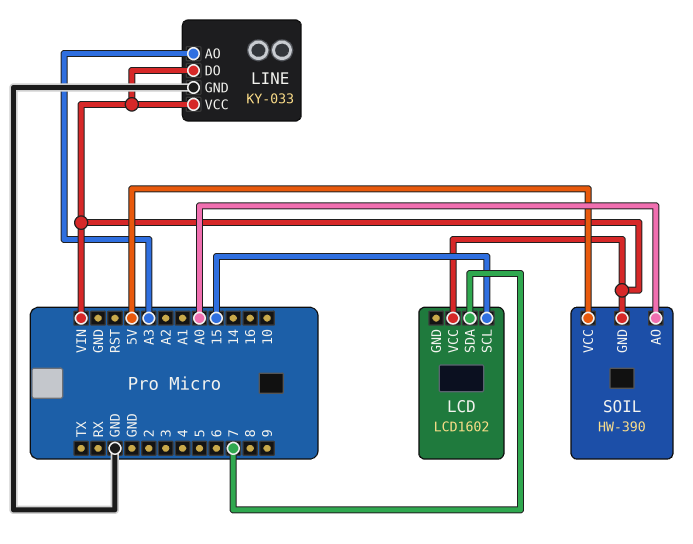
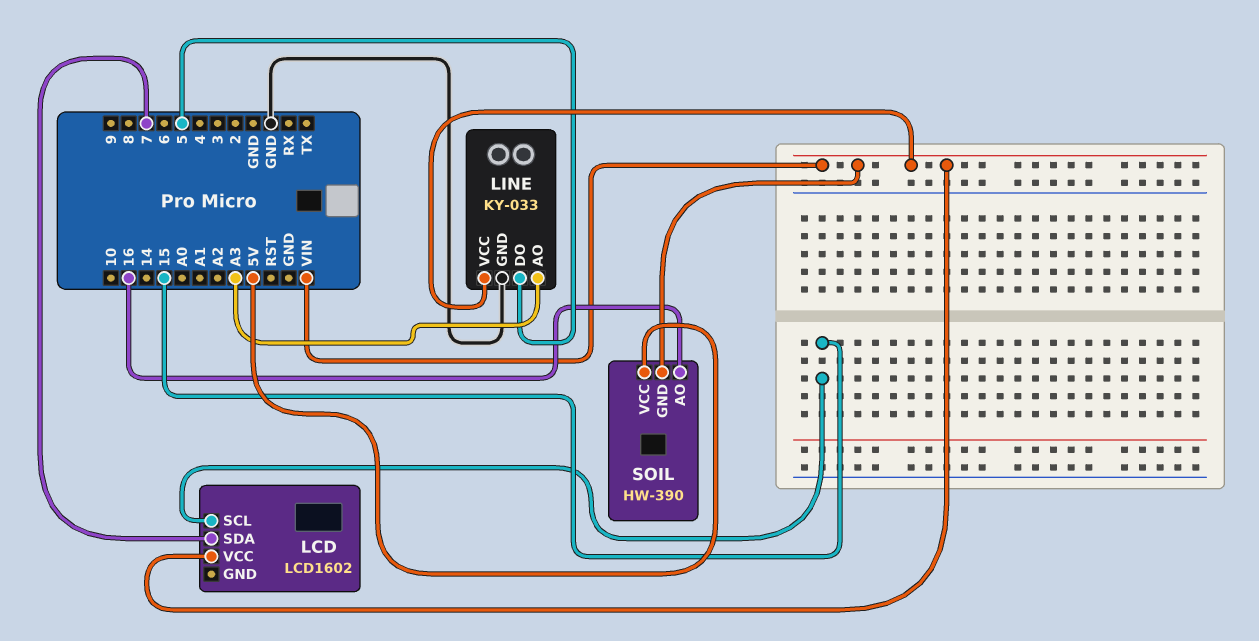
LINE pin DO: VIN -> 5
SOIL pin AO: A0 -> 16

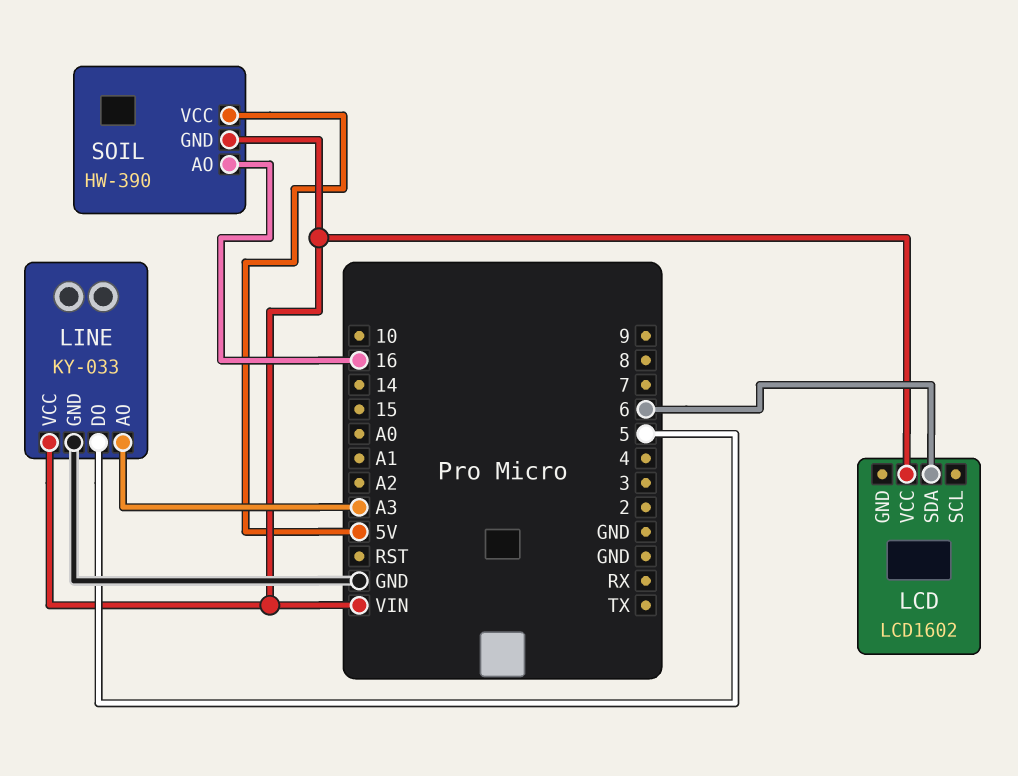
LCD pin SCL: 15 -> none
LCD pin SDA: 7 -> 6

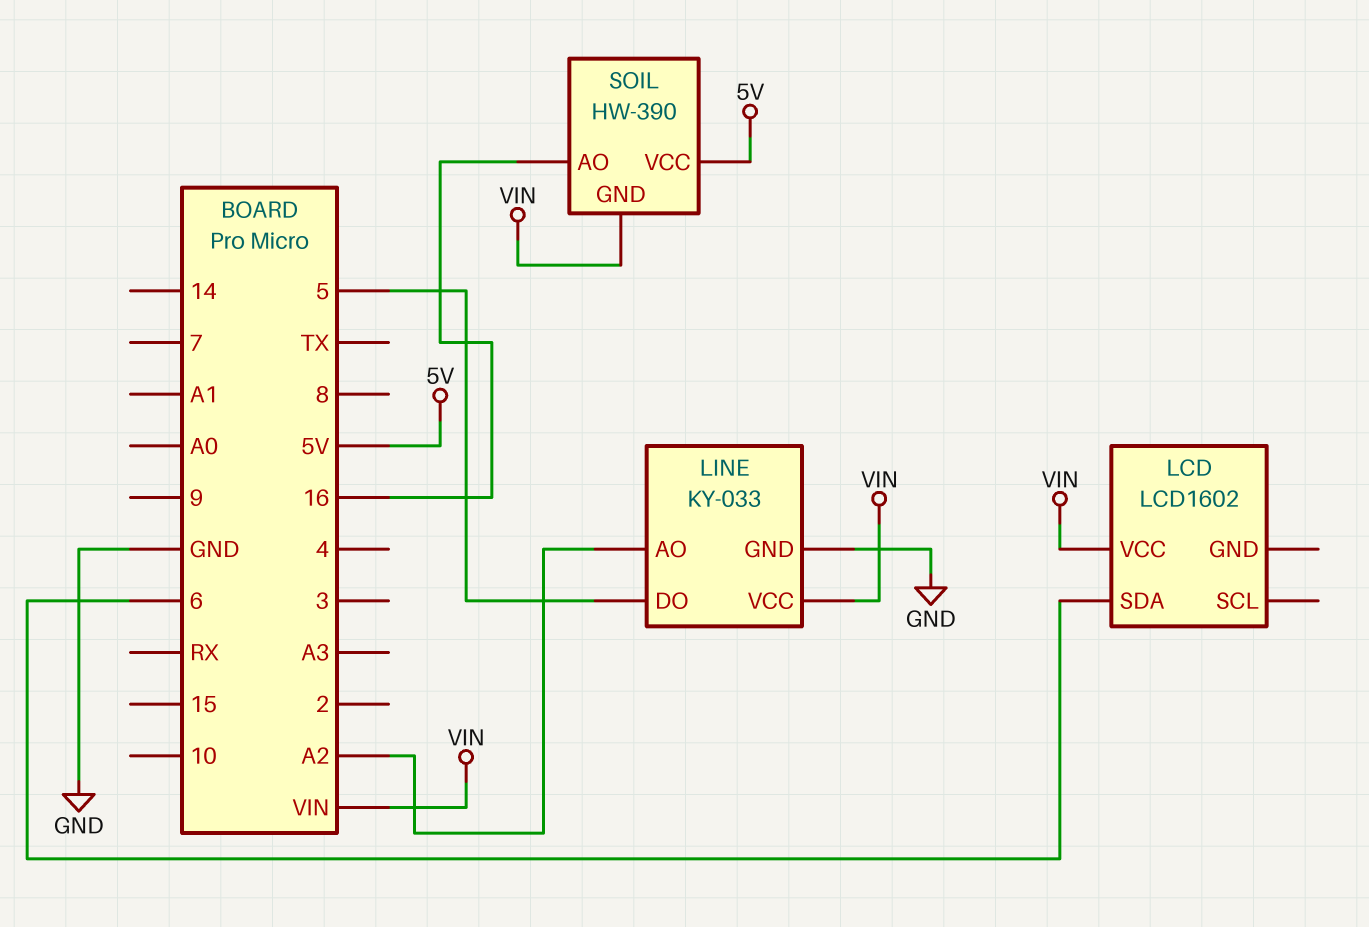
LINE pin AO: A3 -> A2

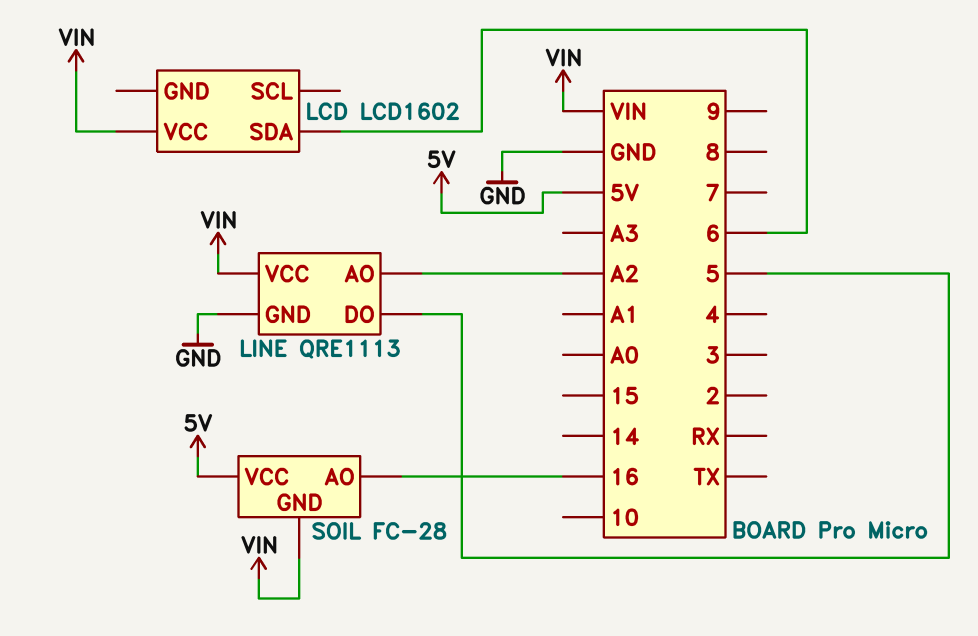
LINE: KY-033 -> QRE1113
SOIL: HW-390 -> FC-28

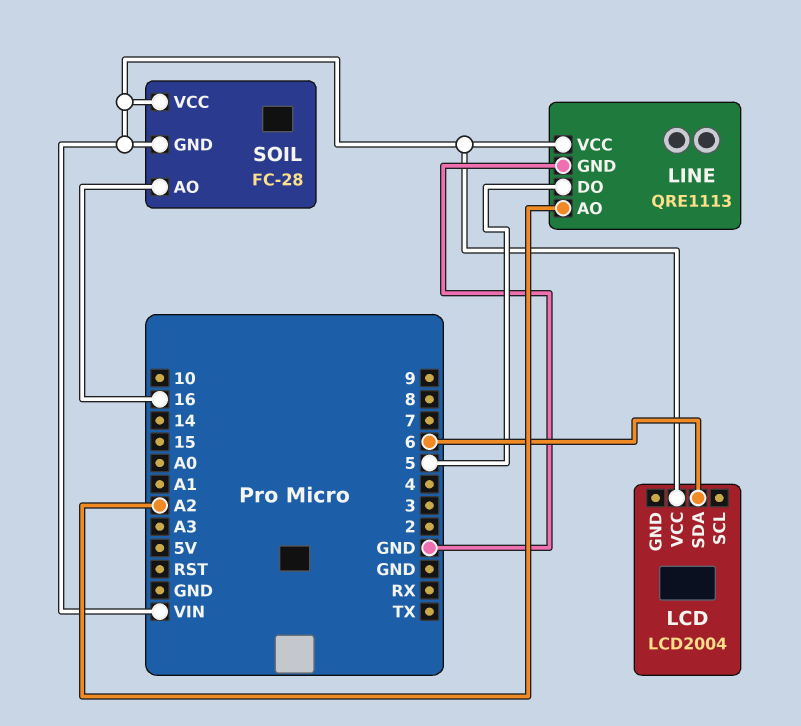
LCD: LCD1602 -> LCD2004
SOIL pin VCC: 5V -> VIN

